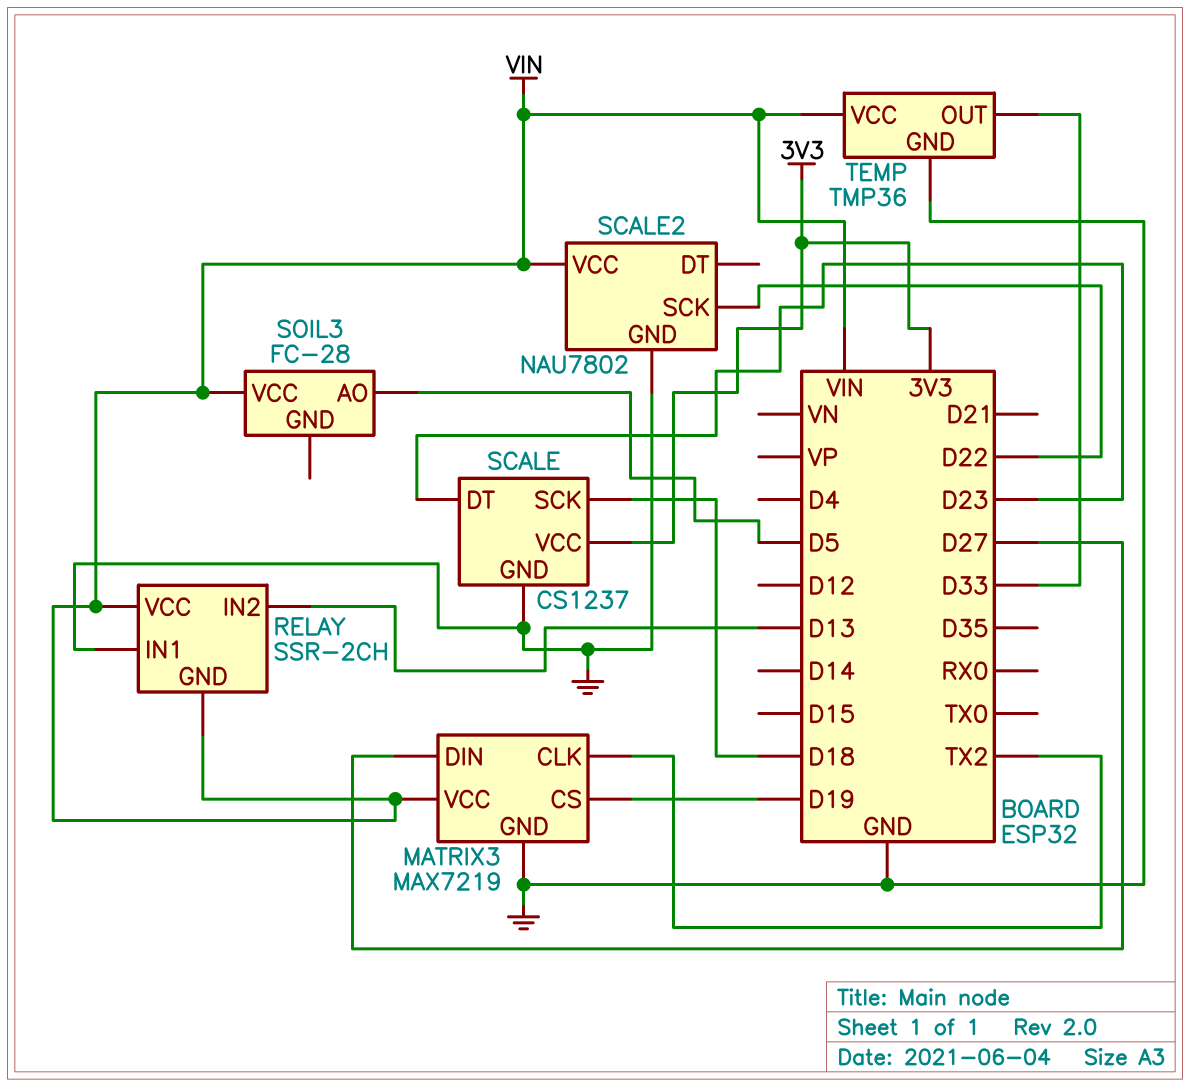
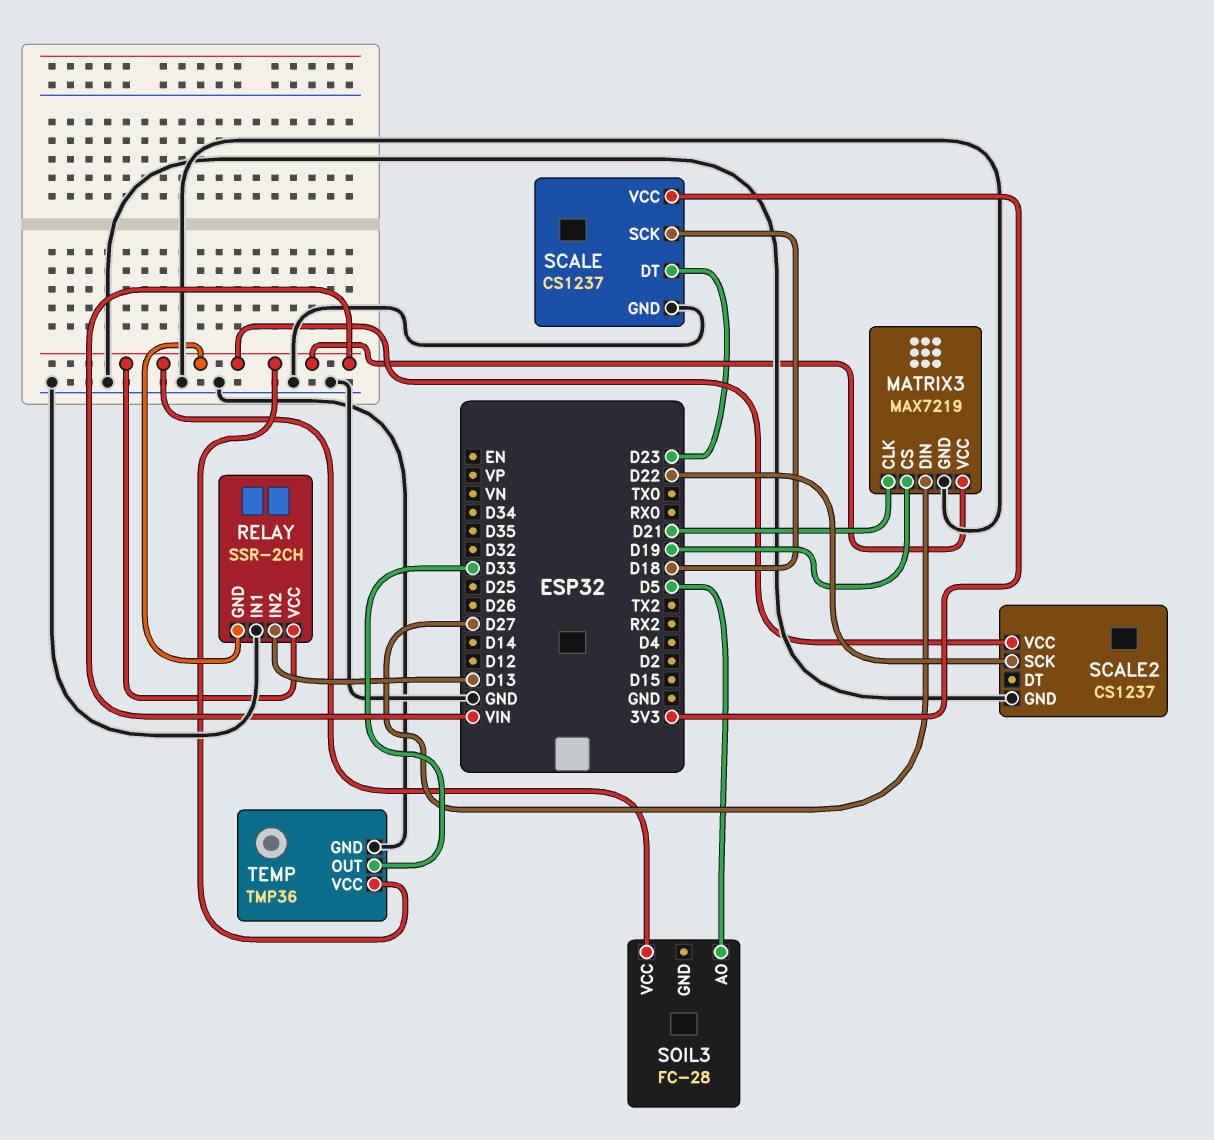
MATRIX3 pin CLK: TX2 -> D21
SCALE2: NAU7802 -> CS1237

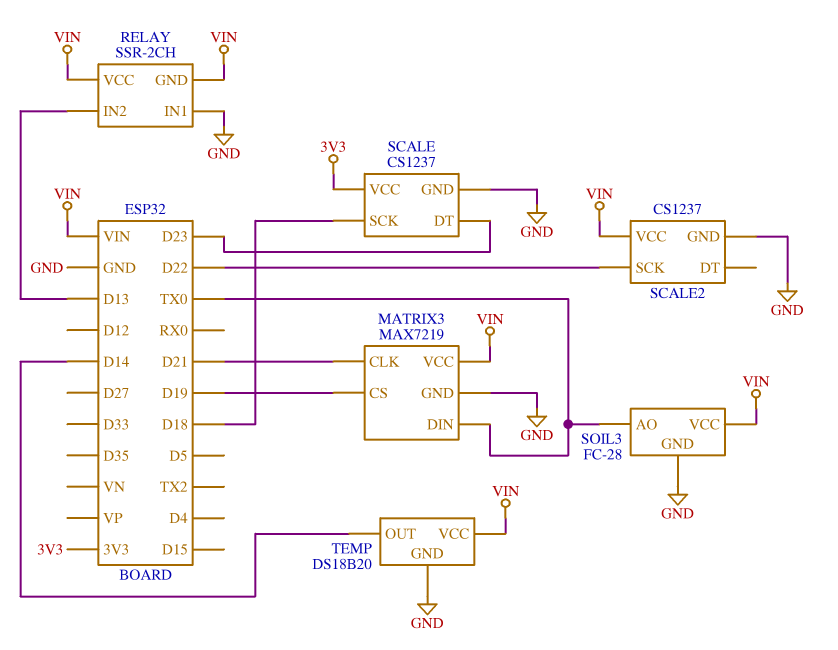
MATRIX3 pin DIN: D27 -> TX0
SOIL3 pin AO: D5 -> TX0
SOIL3 pin GND: none -> GND
TEMP: TMP36 -> DS18B20
TEMP pin OUT: D33 -> D14

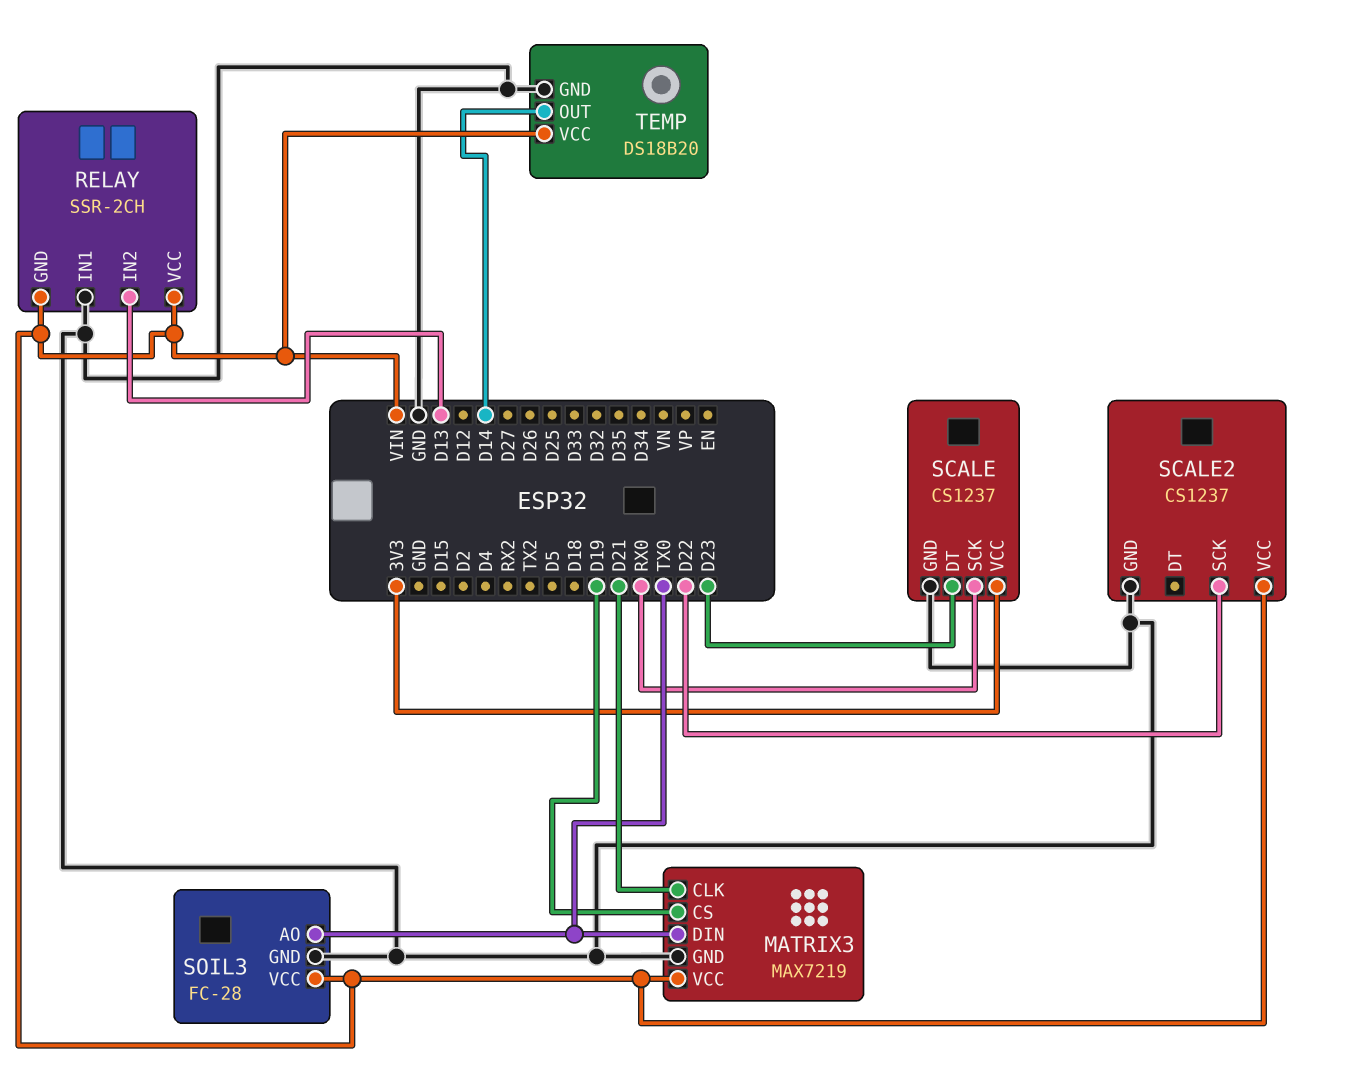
SCALE pin SCK: D18 -> RX0

